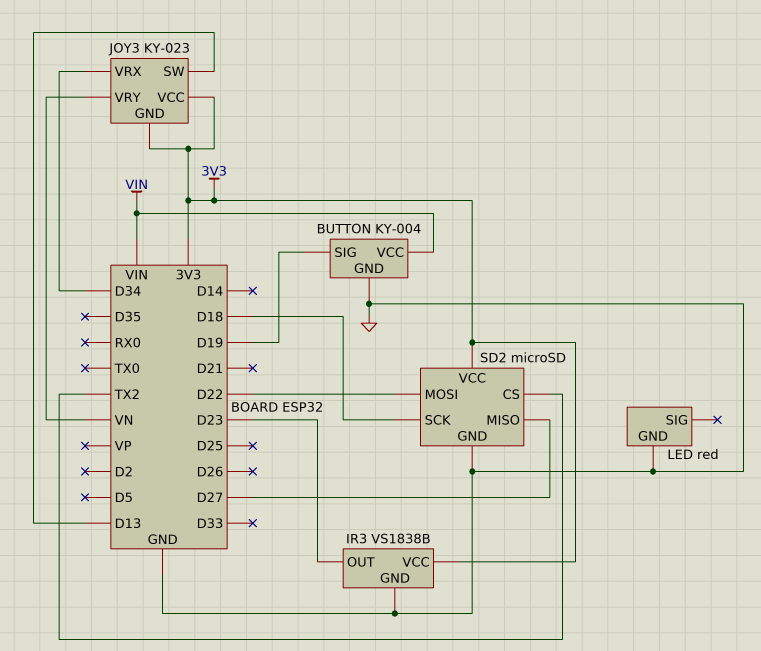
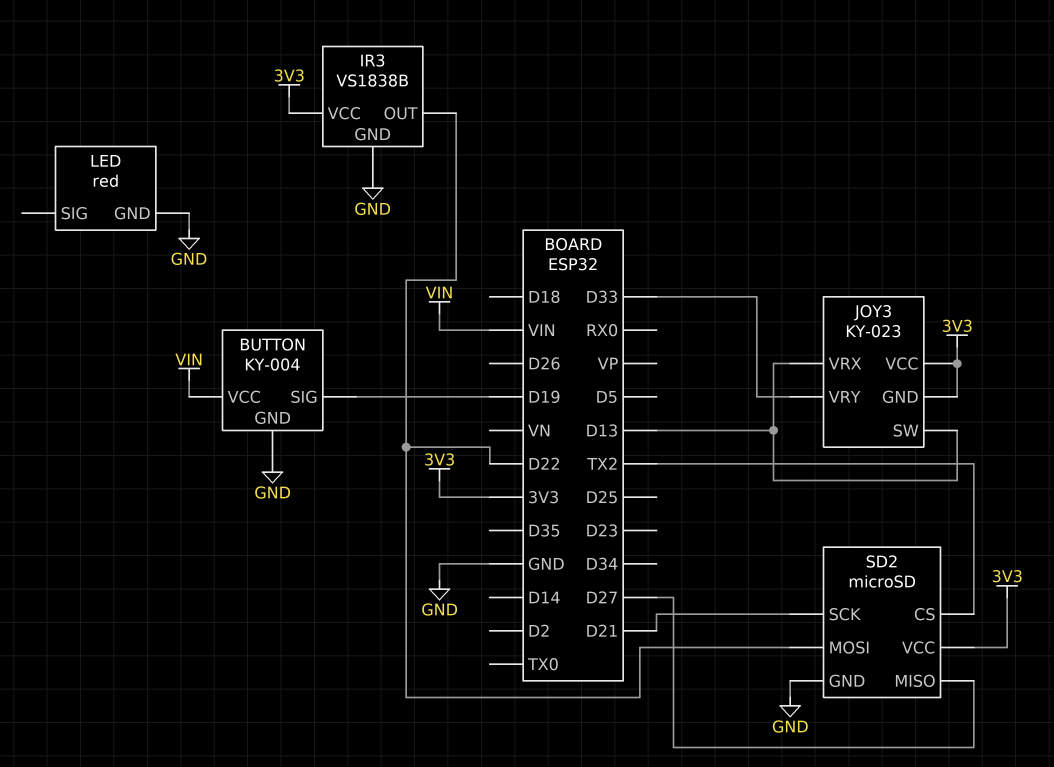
IR3 pin OUT: D23 -> D22
JOY3 pin VRX: D34 -> D13
JOY3 pin VRY: VN -> D33
SD2 pin SCK: D18 -> D21

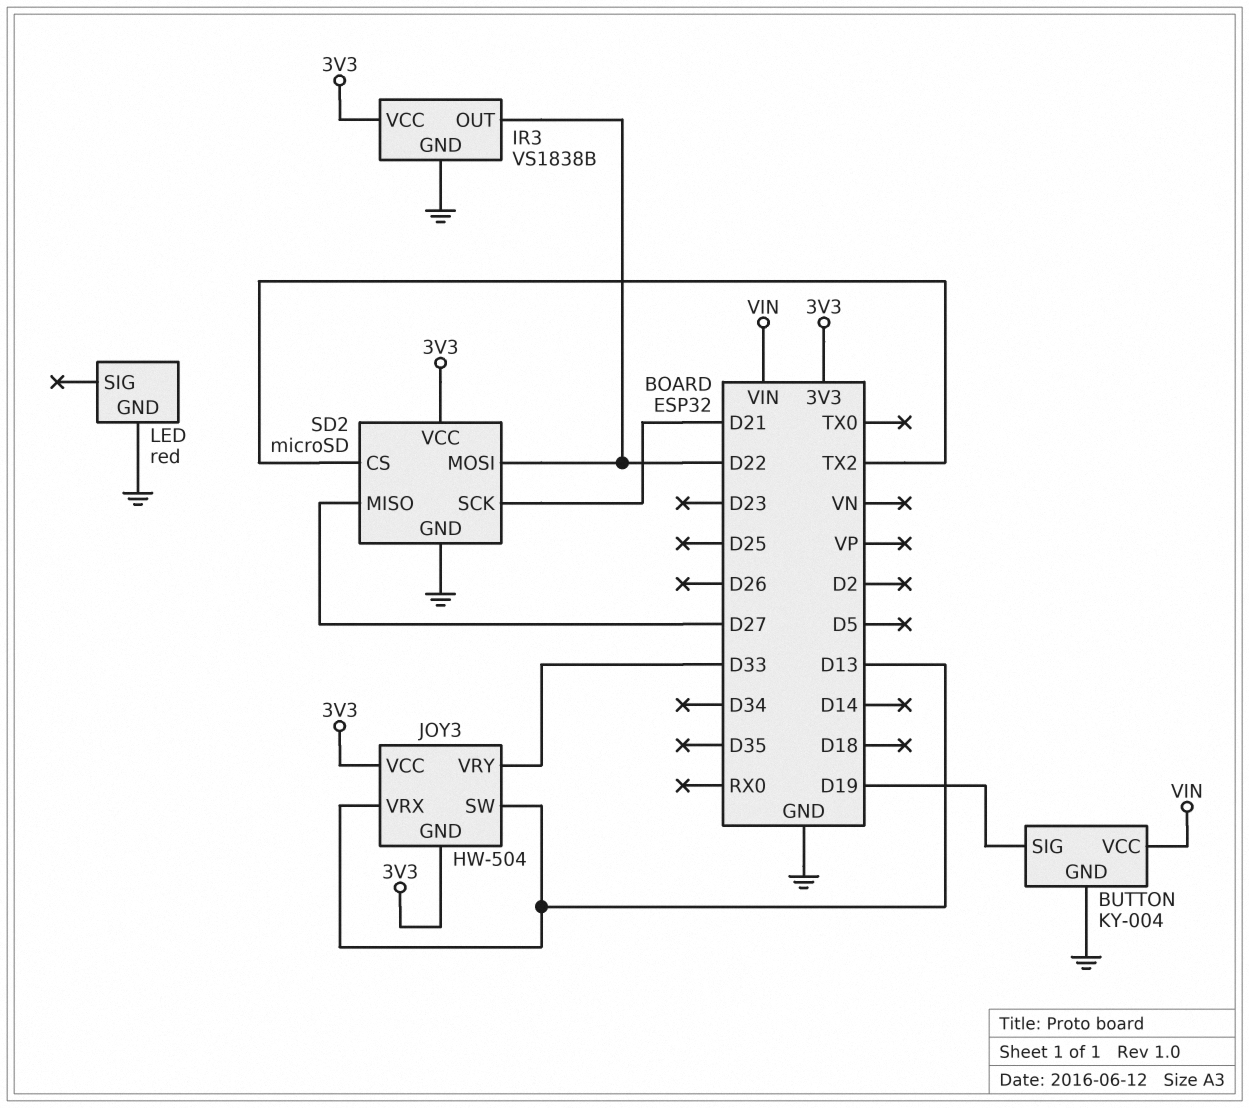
JOY3: KY-023 -> HW-504

